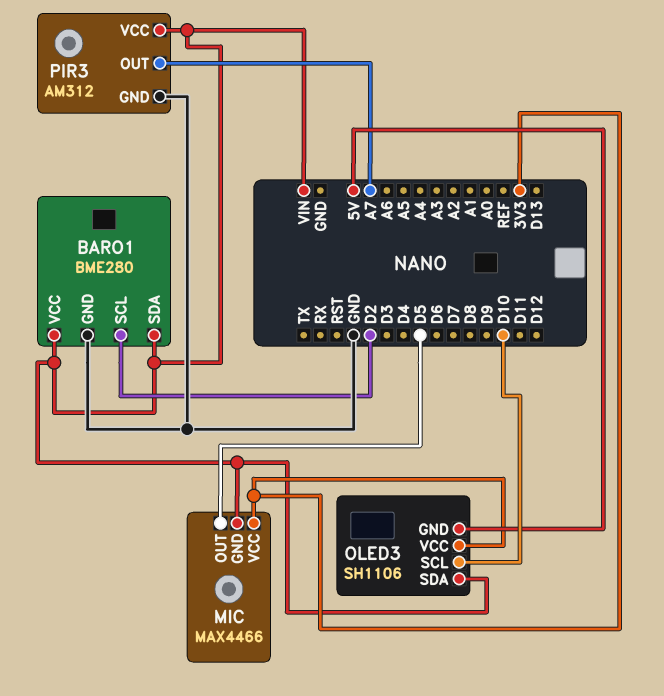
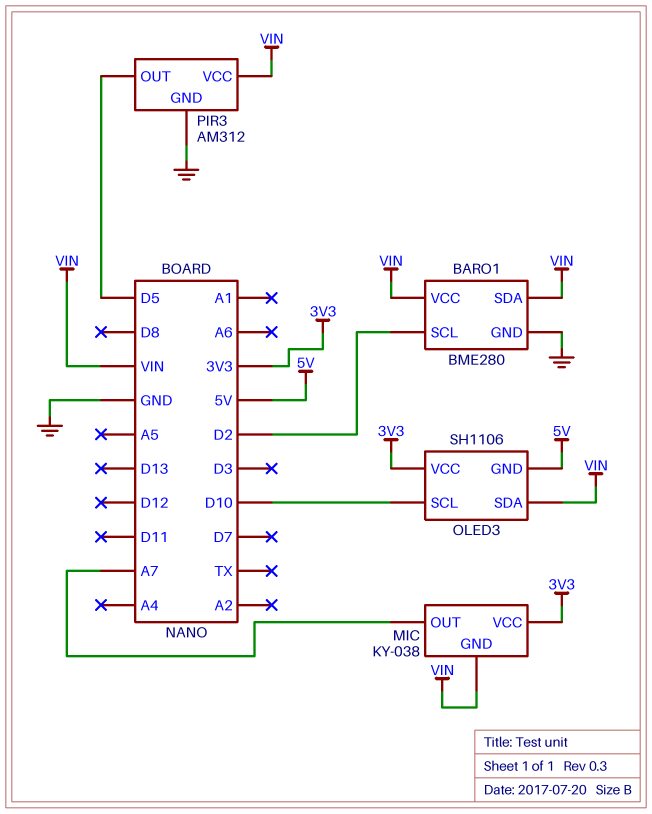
MIC: MAX4466 -> KY-038
MIC pin OUT: D5 -> A7
PIR3 pin OUT: A7 -> D5

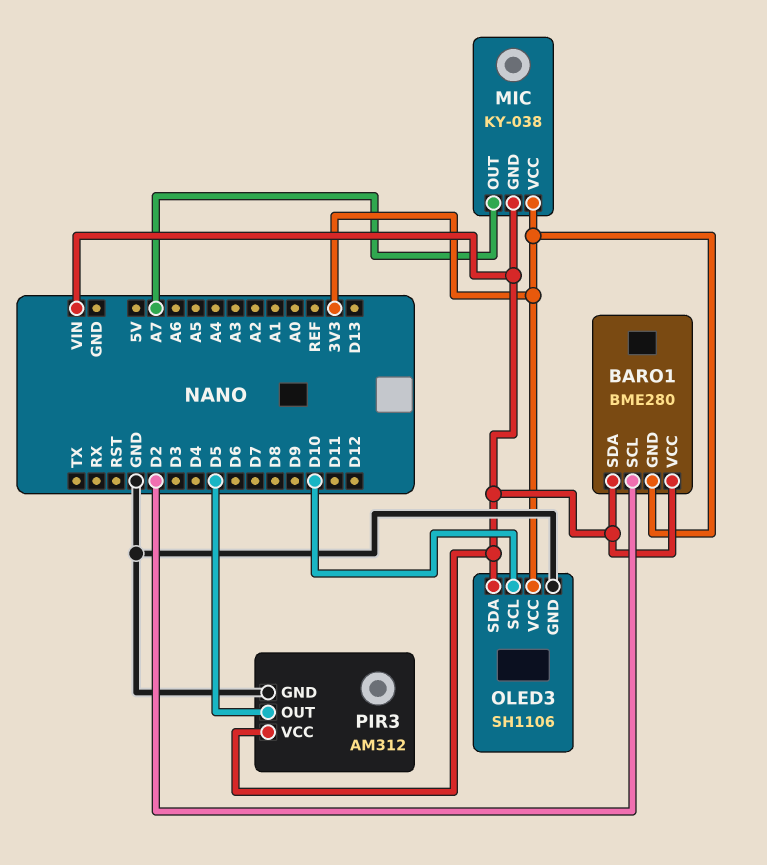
BARO1 pin GND: GND -> 3V3
OLED3 pin GND: 5V -> GND

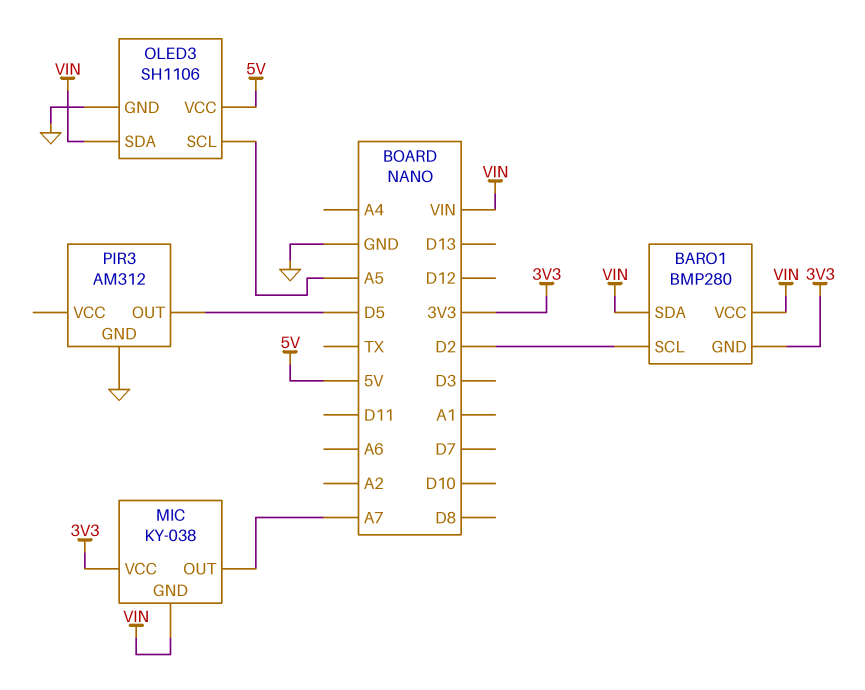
BARO1: BME280 -> BMP280
OLED3 pin SCL: D10 -> A5
OLED3 pin VCC: 3V3 -> 5V
PIR3 pin VCC: VIN -> none

